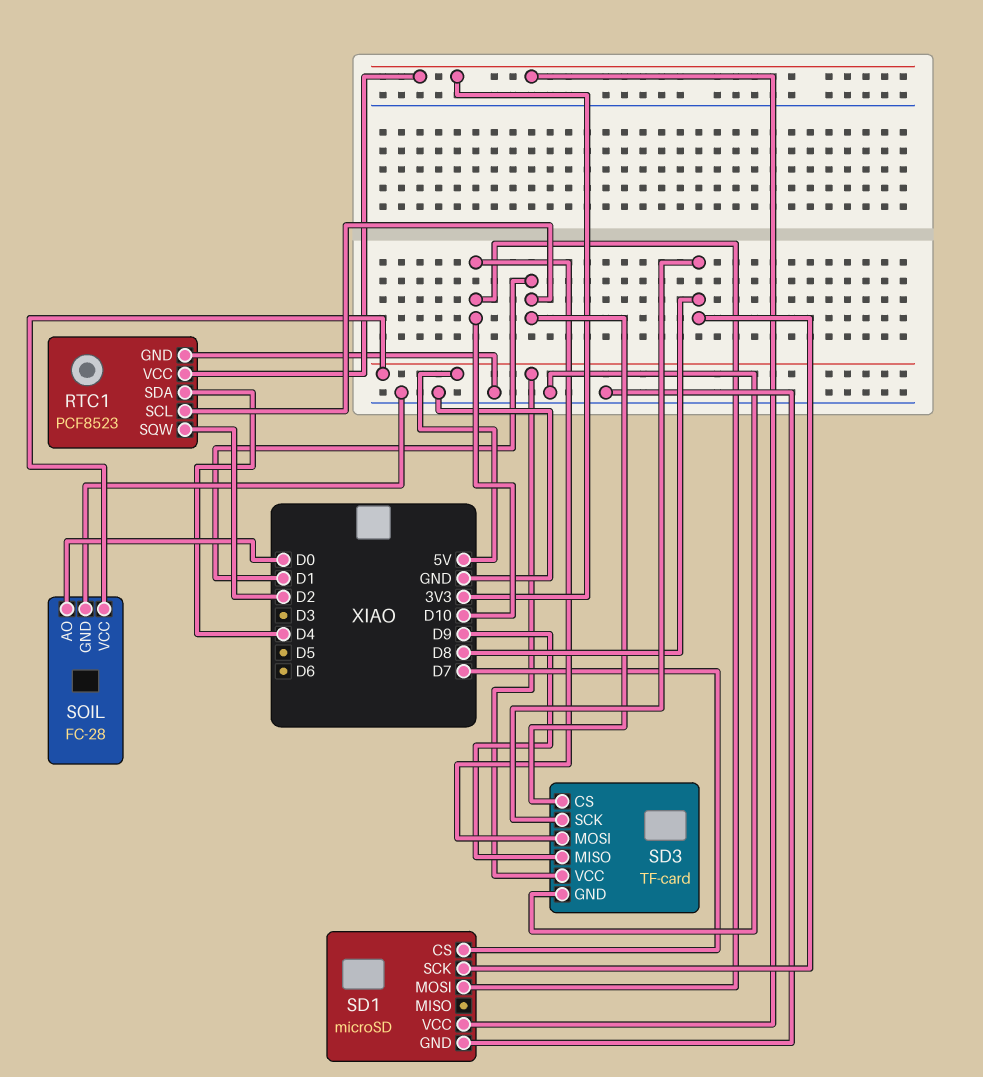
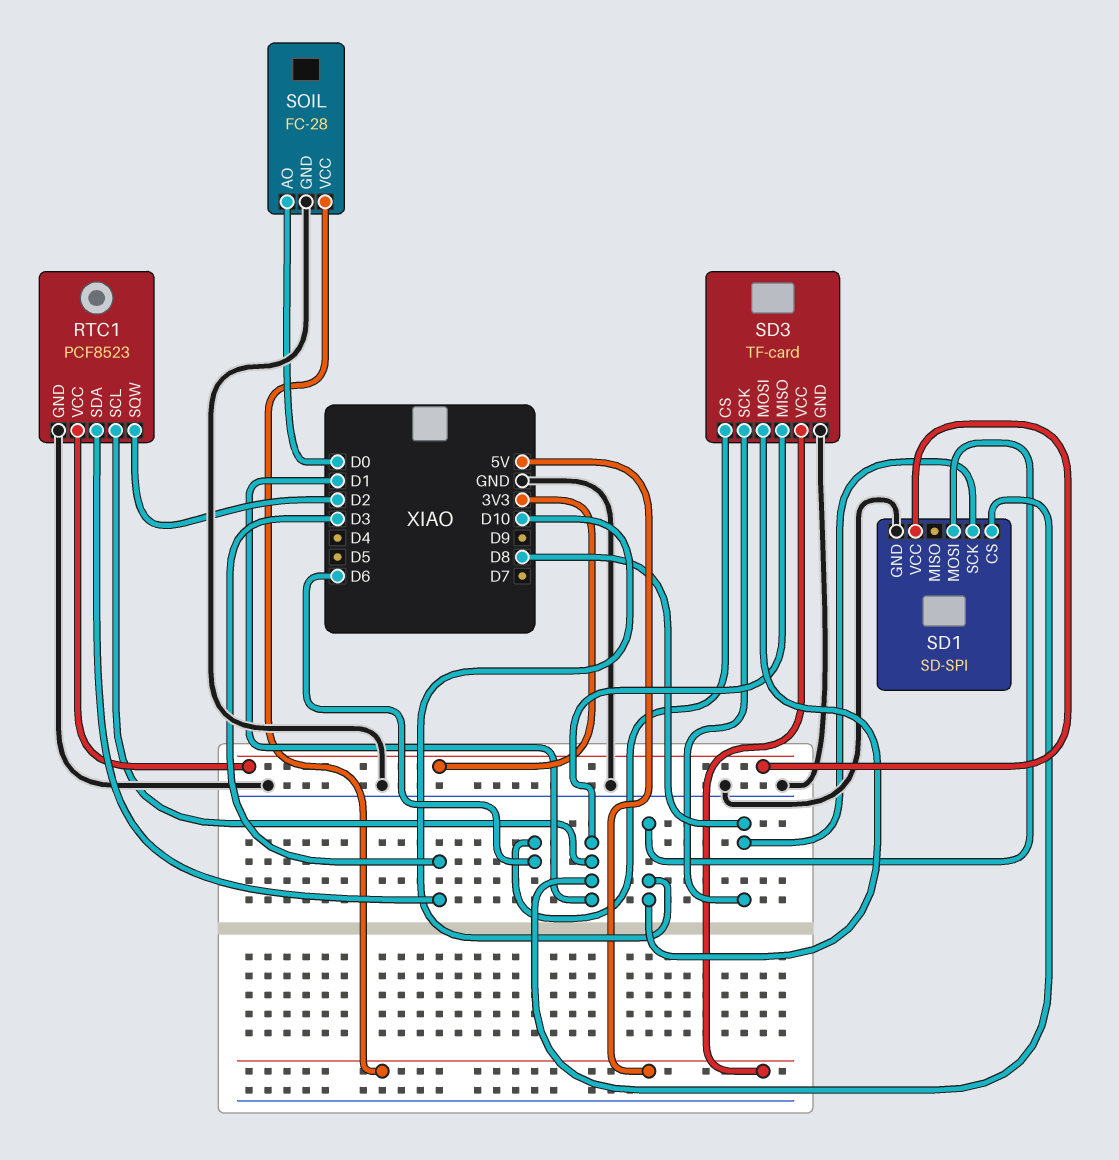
RTC1 pin SDA: D4 -> D3
SD1: microSD -> SD-SPI
SD1 pin CS: D7 -> D1
SD3 pin CS: D1 -> D6
SD3 pin MISO: D9 -> D1

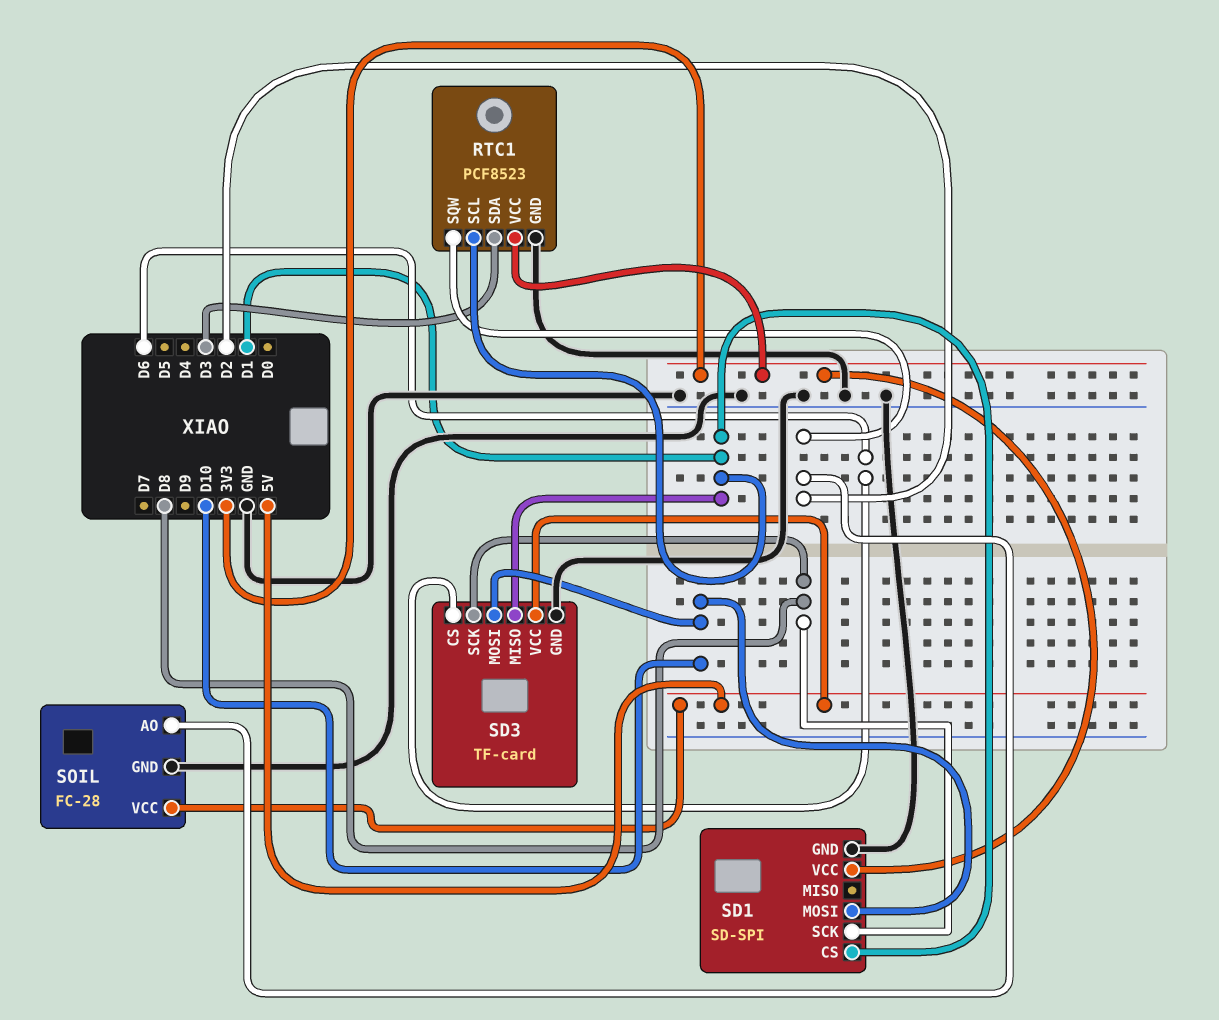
SOIL pin AO: D0 -> D2

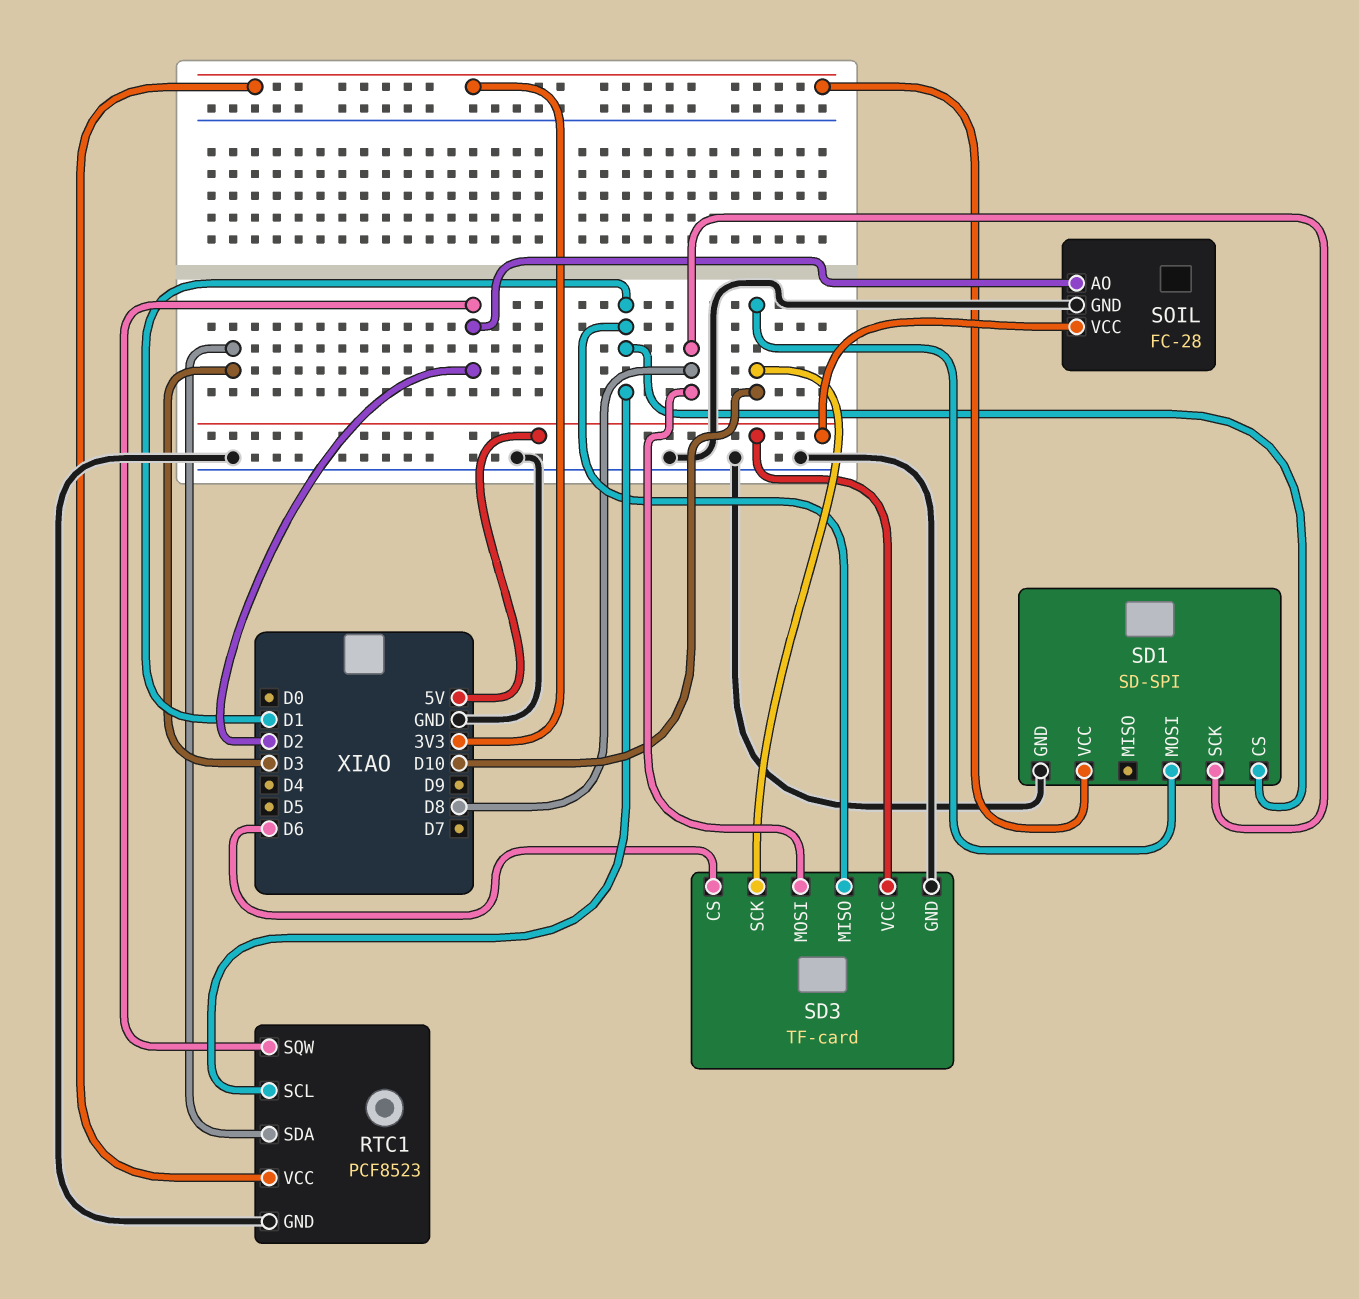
SD3 pin MOSI: D10 -> D8
SD3 pin SCK: D8 -> D10

